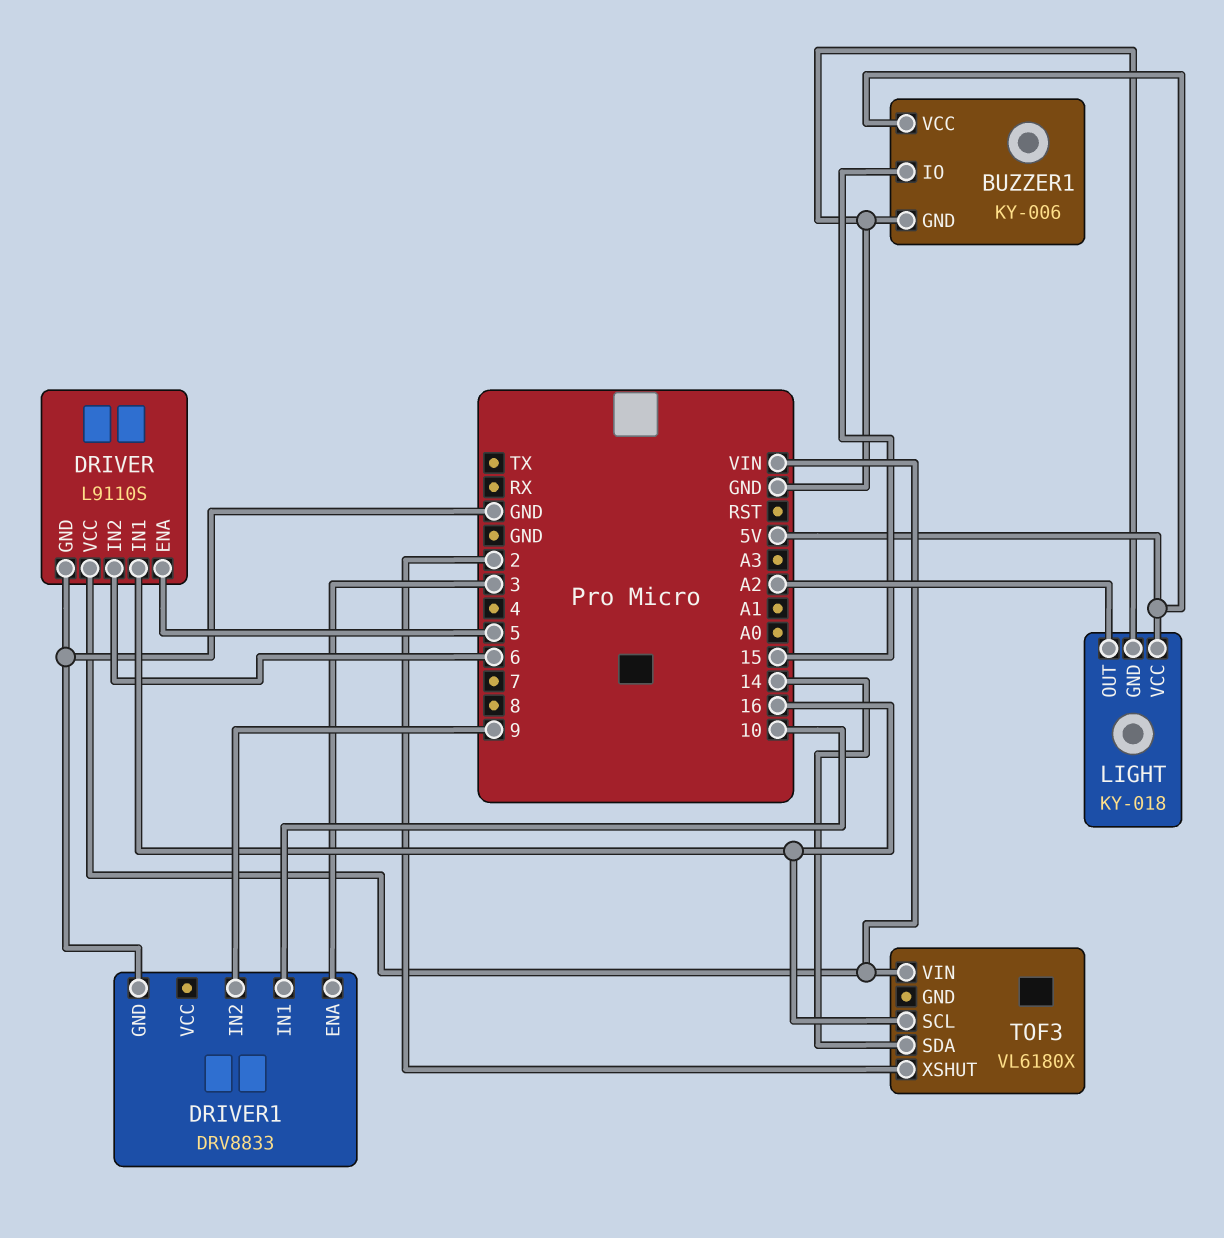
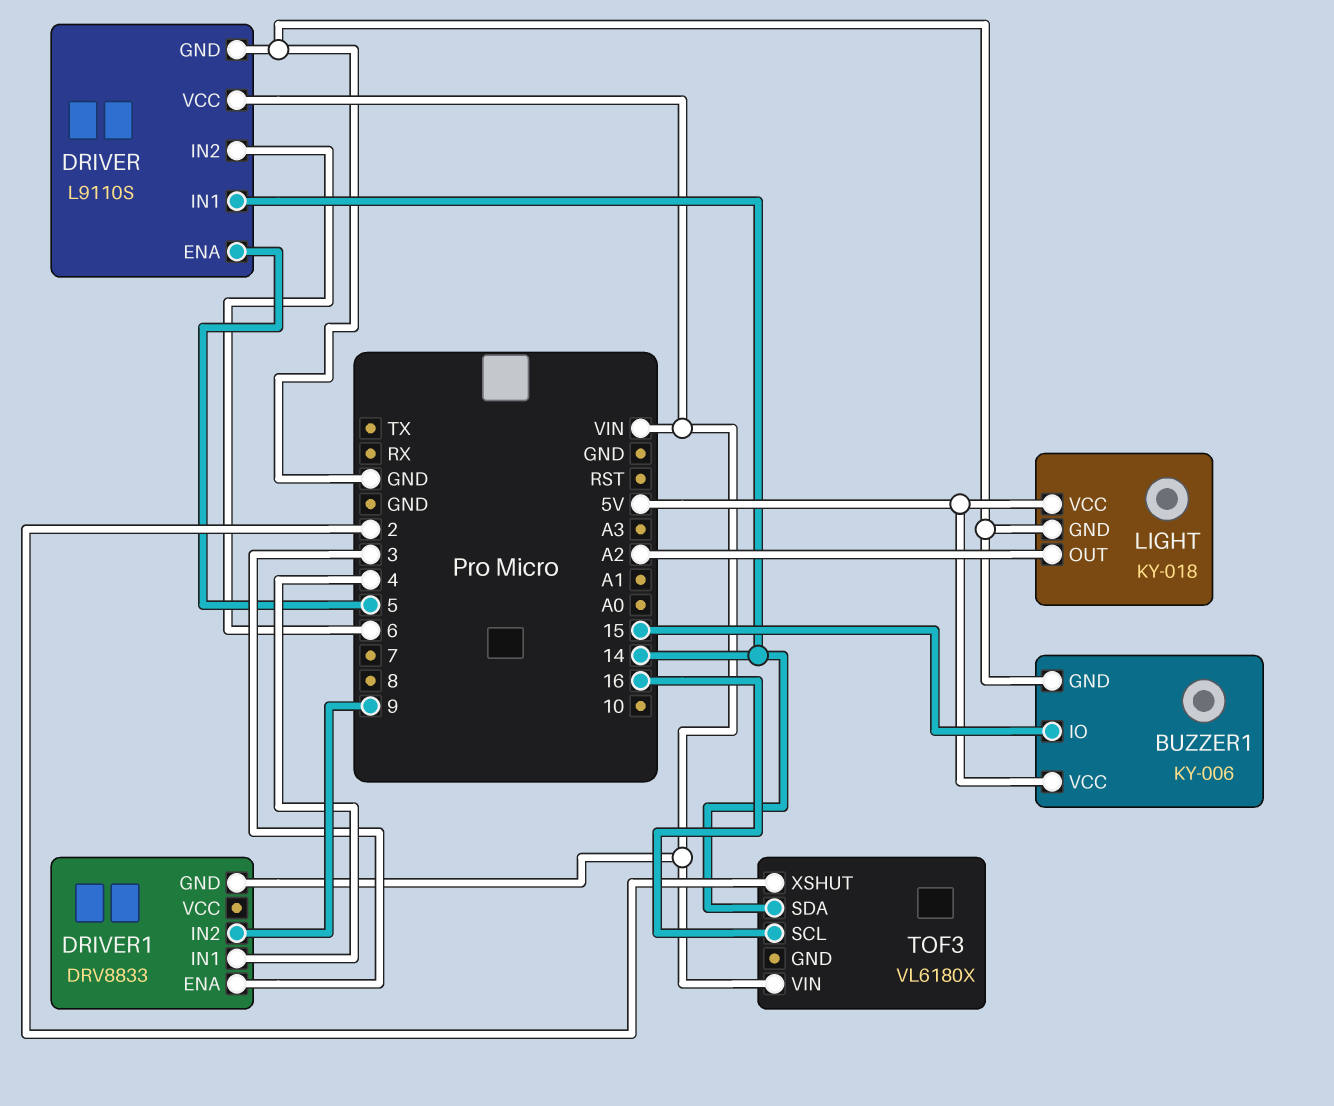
DRIVER pin IN1: 16 -> 14
DRIVER1 pin GND: GND -> VIN
DRIVER1 pin IN1: 10 -> 4

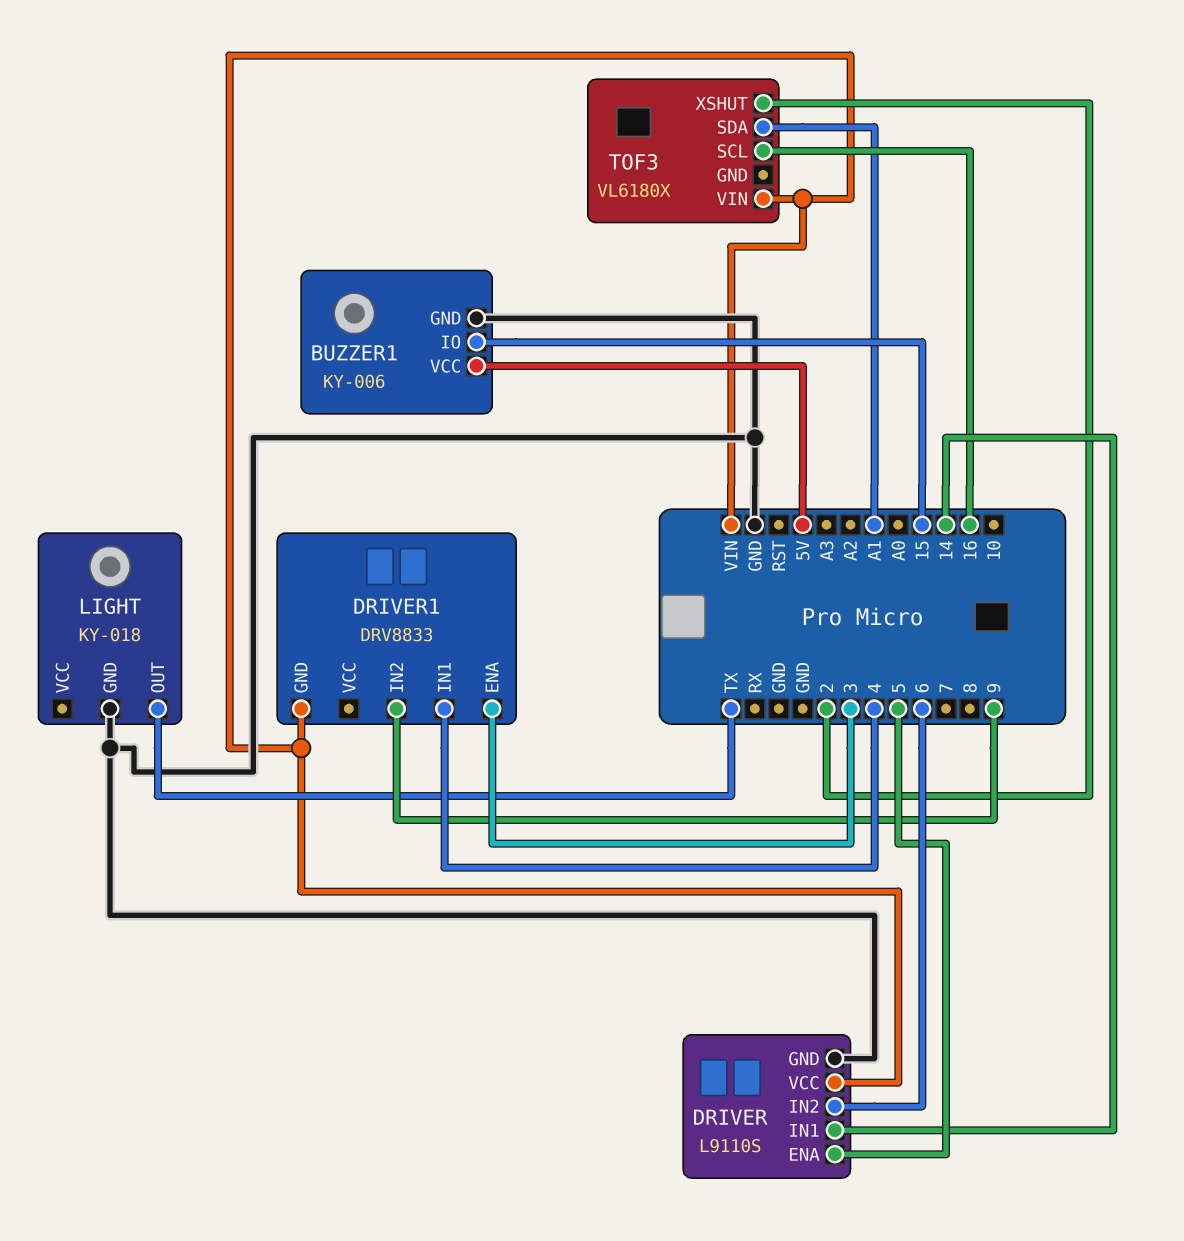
LIGHT pin OUT: A2 -> TX
LIGHT pin VCC: 5V -> none
TOF3 pin SDA: 14 -> A1

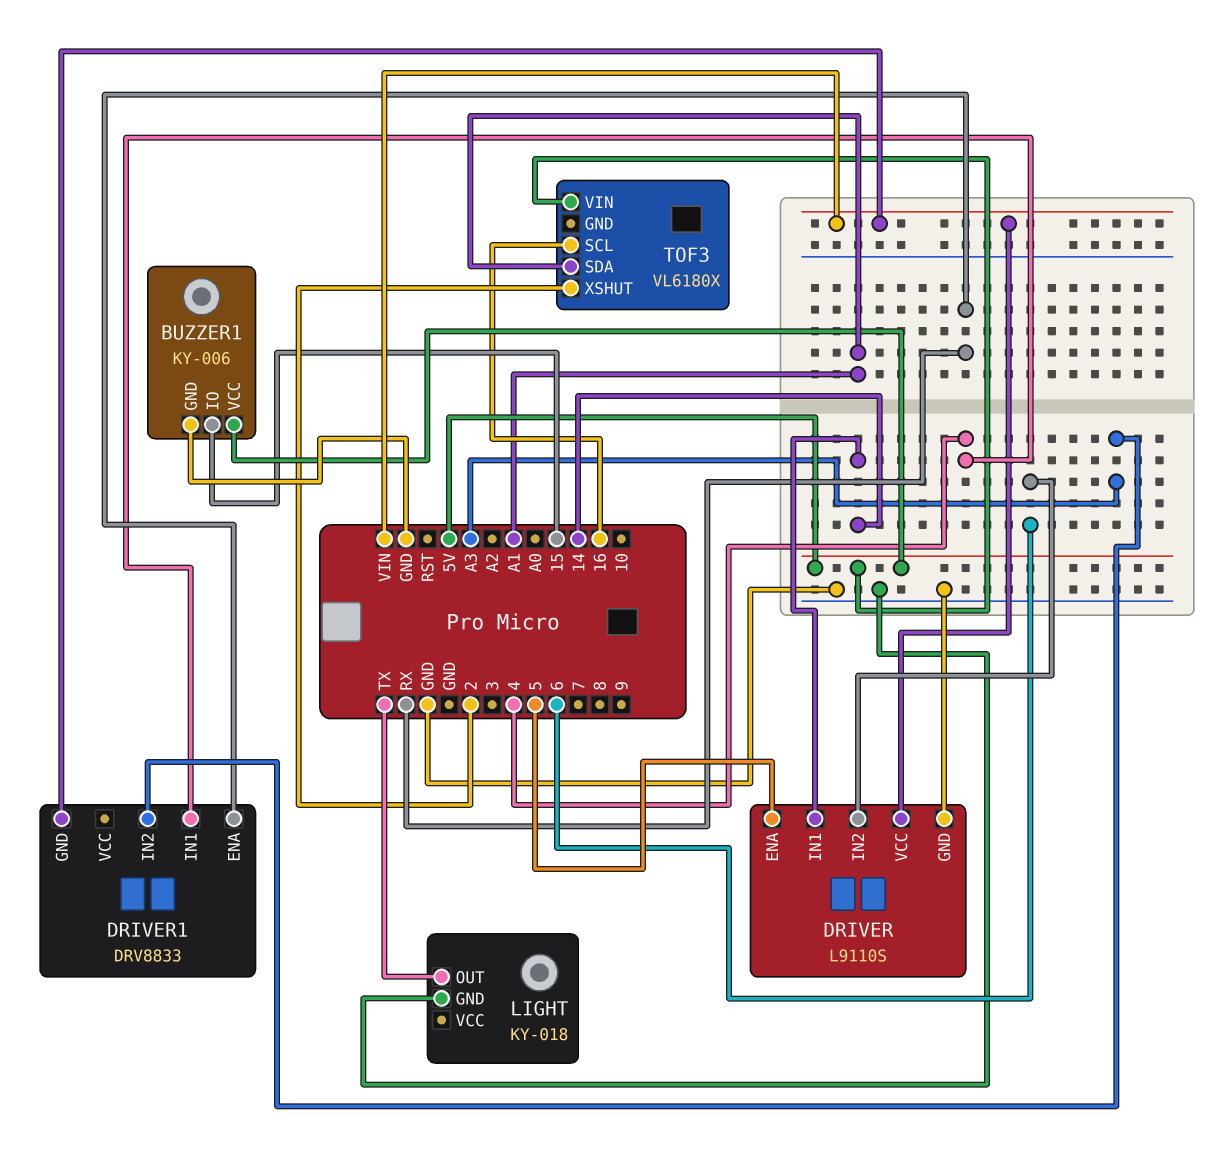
DRIVER1 pin ENA: 3 -> RX
DRIVER1 pin IN2: 9 -> A3
TOF3 pin VIN: VIN -> 5V

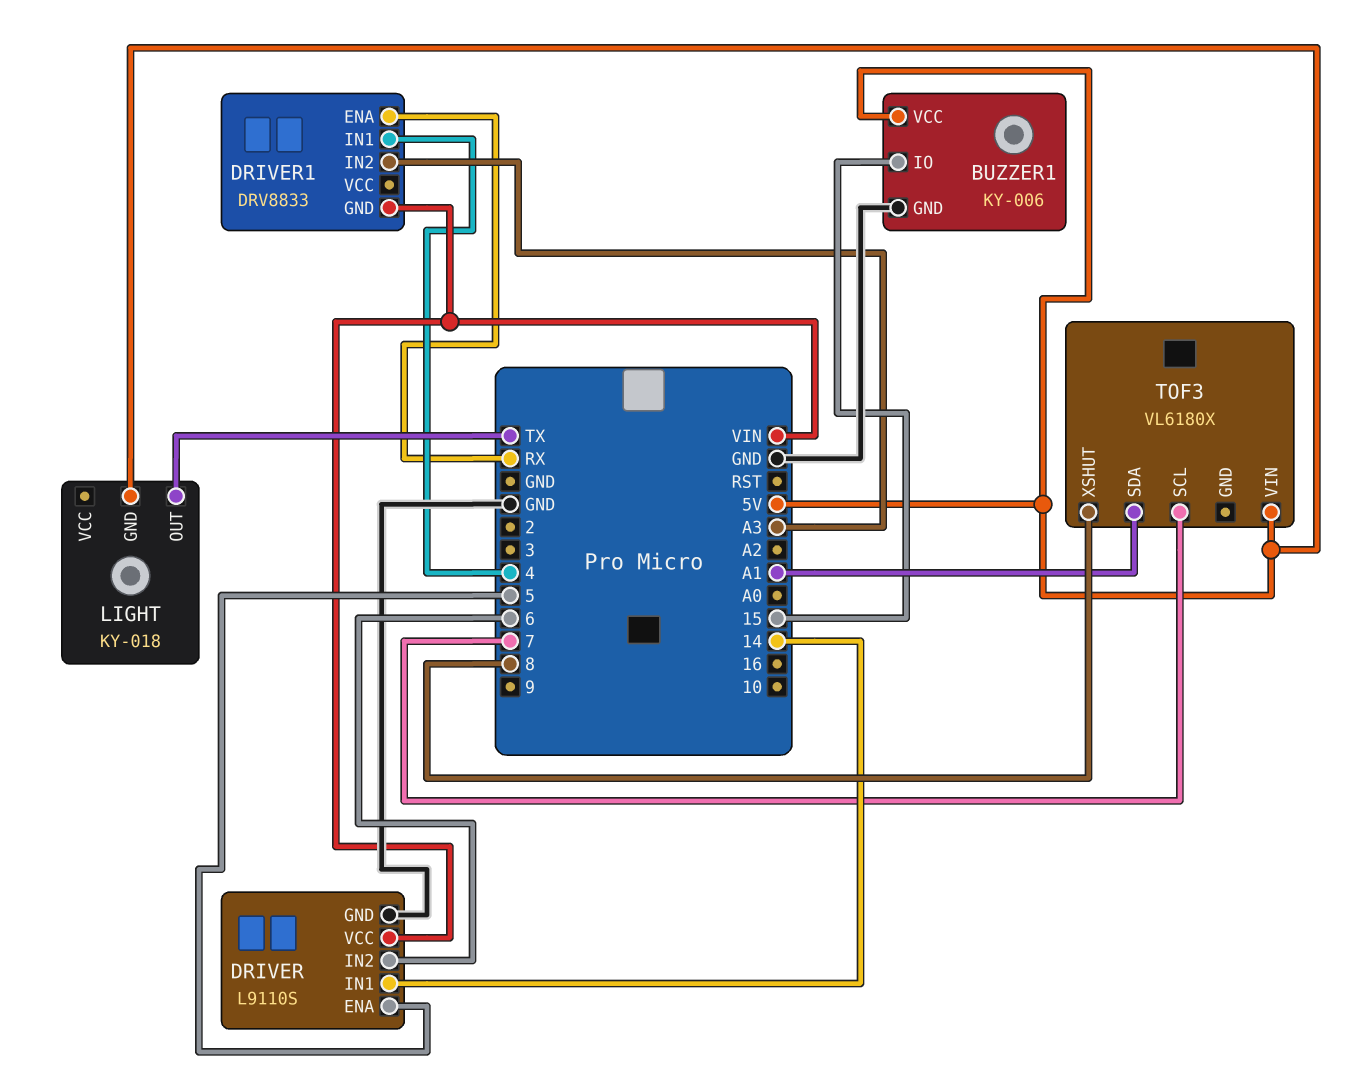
LIGHT pin GND: GND -> 5V
TOF3 pin SCL: 16 -> 7
TOF3 pin XSHUT: 2 -> 8

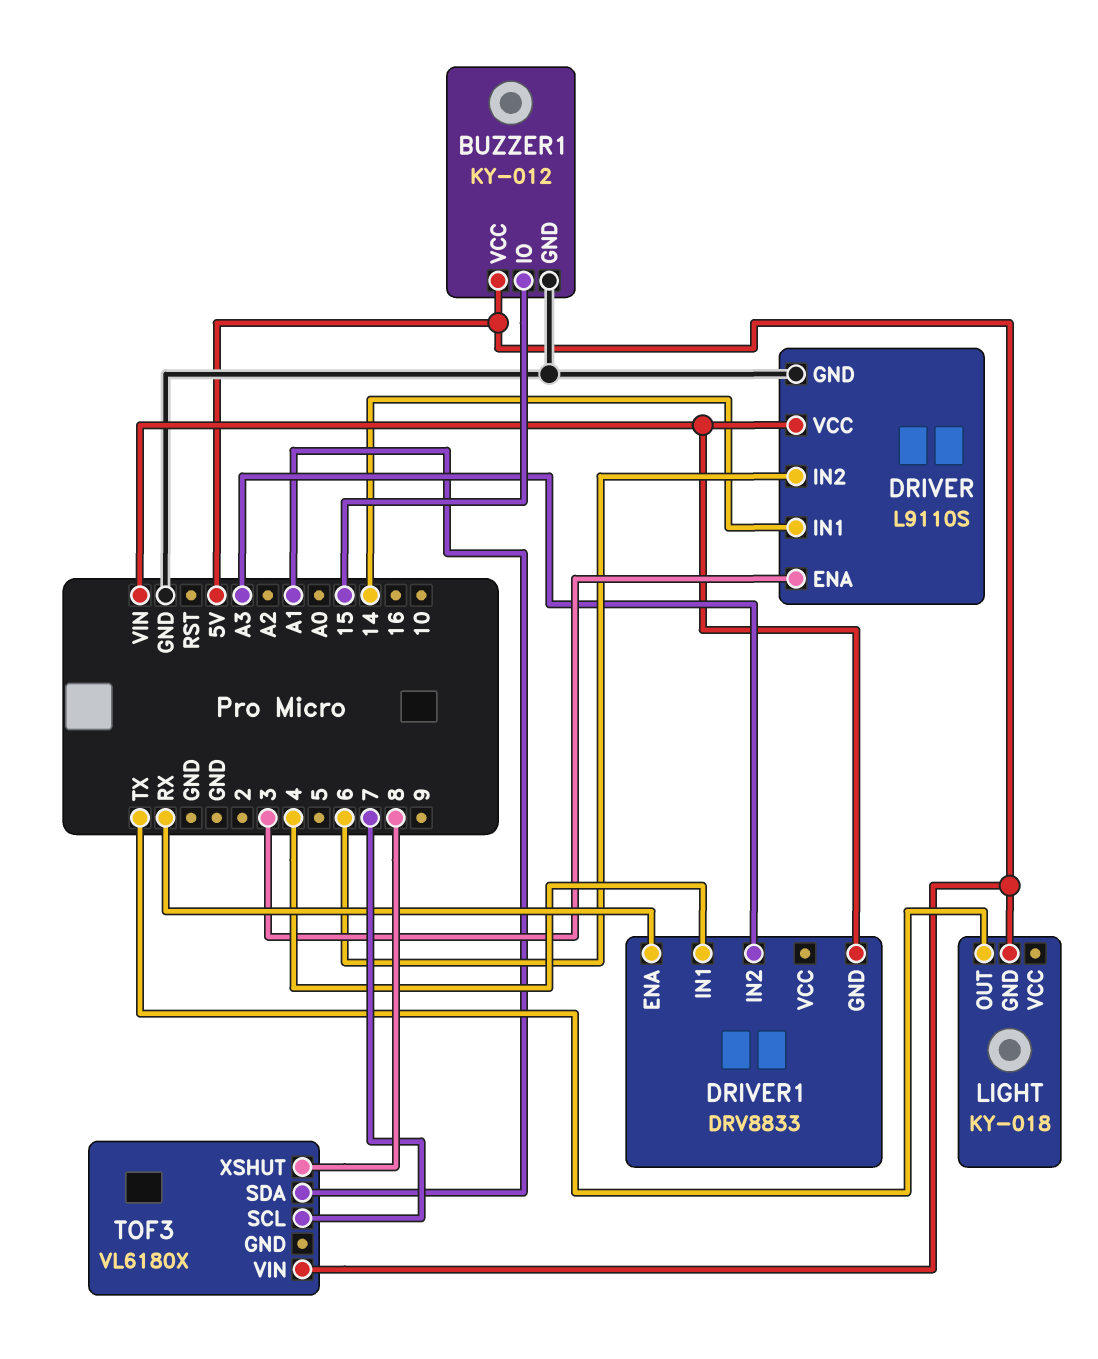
BUZZER1: KY-006 -> KY-012
DRIVER pin ENA: 5 -> 3

